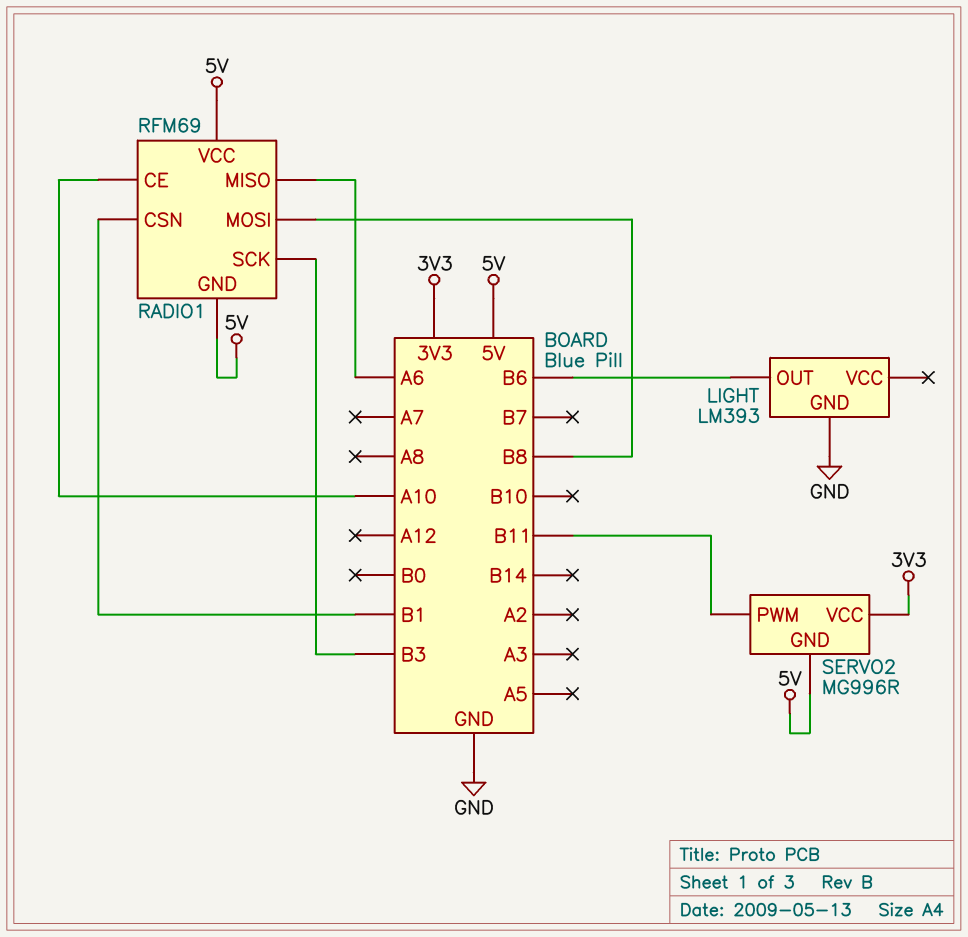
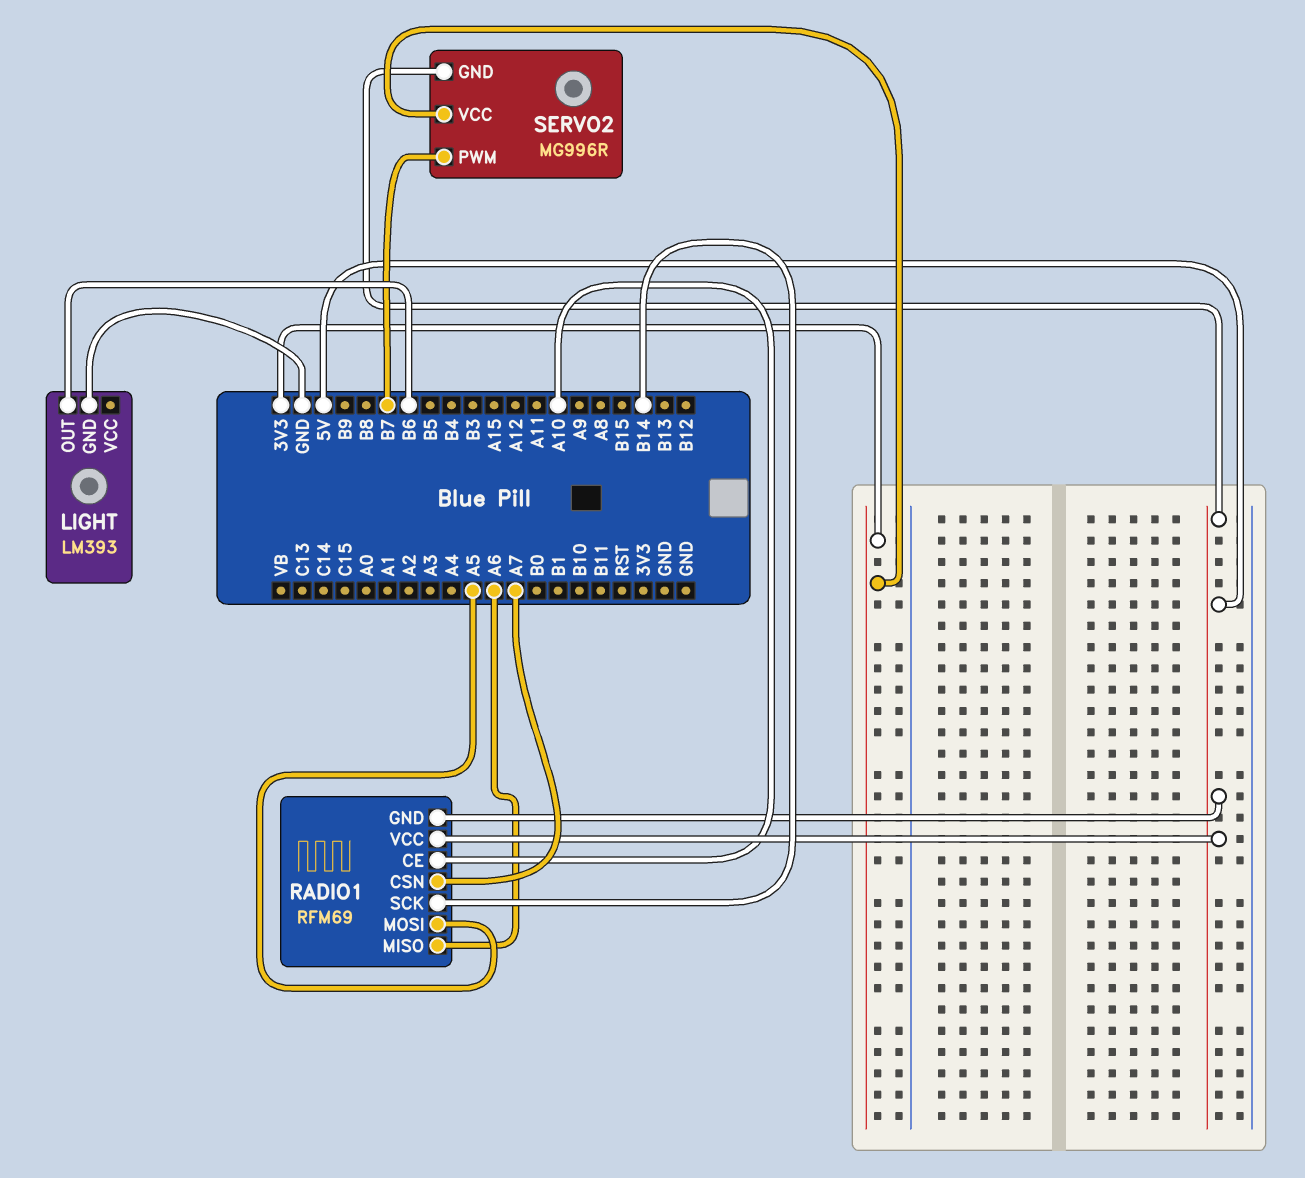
RADIO1 pin CSN: B1 -> A7
RADIO1 pin MOSI: B8 -> A5
RADIO1 pin SCK: B3 -> B14
SERVO2 pin PWM: B11 -> B7

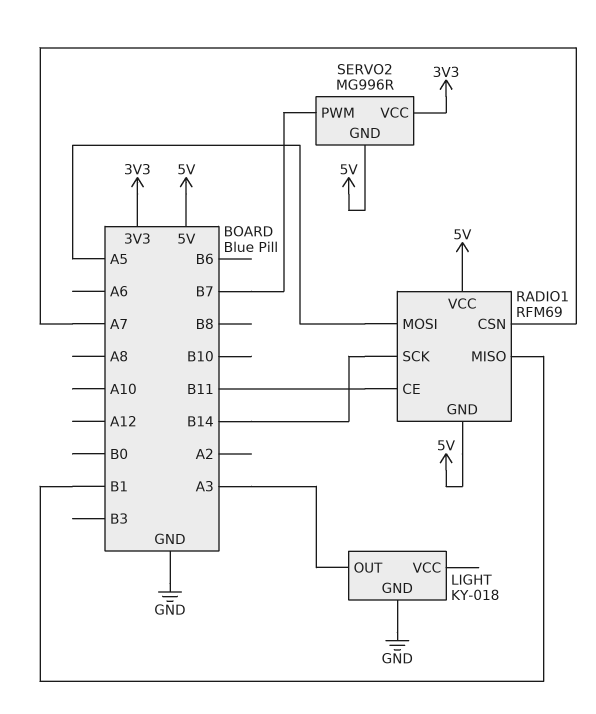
LIGHT: LM393 -> KY-018
LIGHT pin OUT: B6 -> A3
RADIO1 pin CE: A10 -> B11
RADIO1 pin MISO: A6 -> B1

